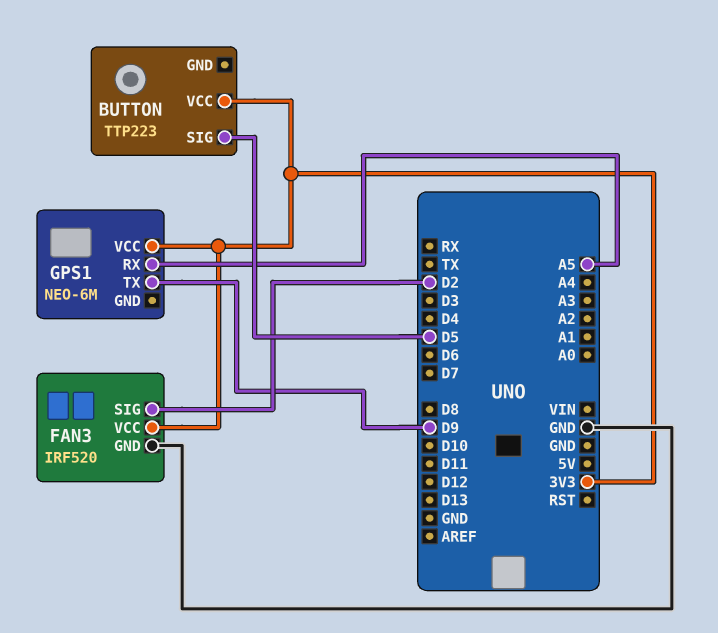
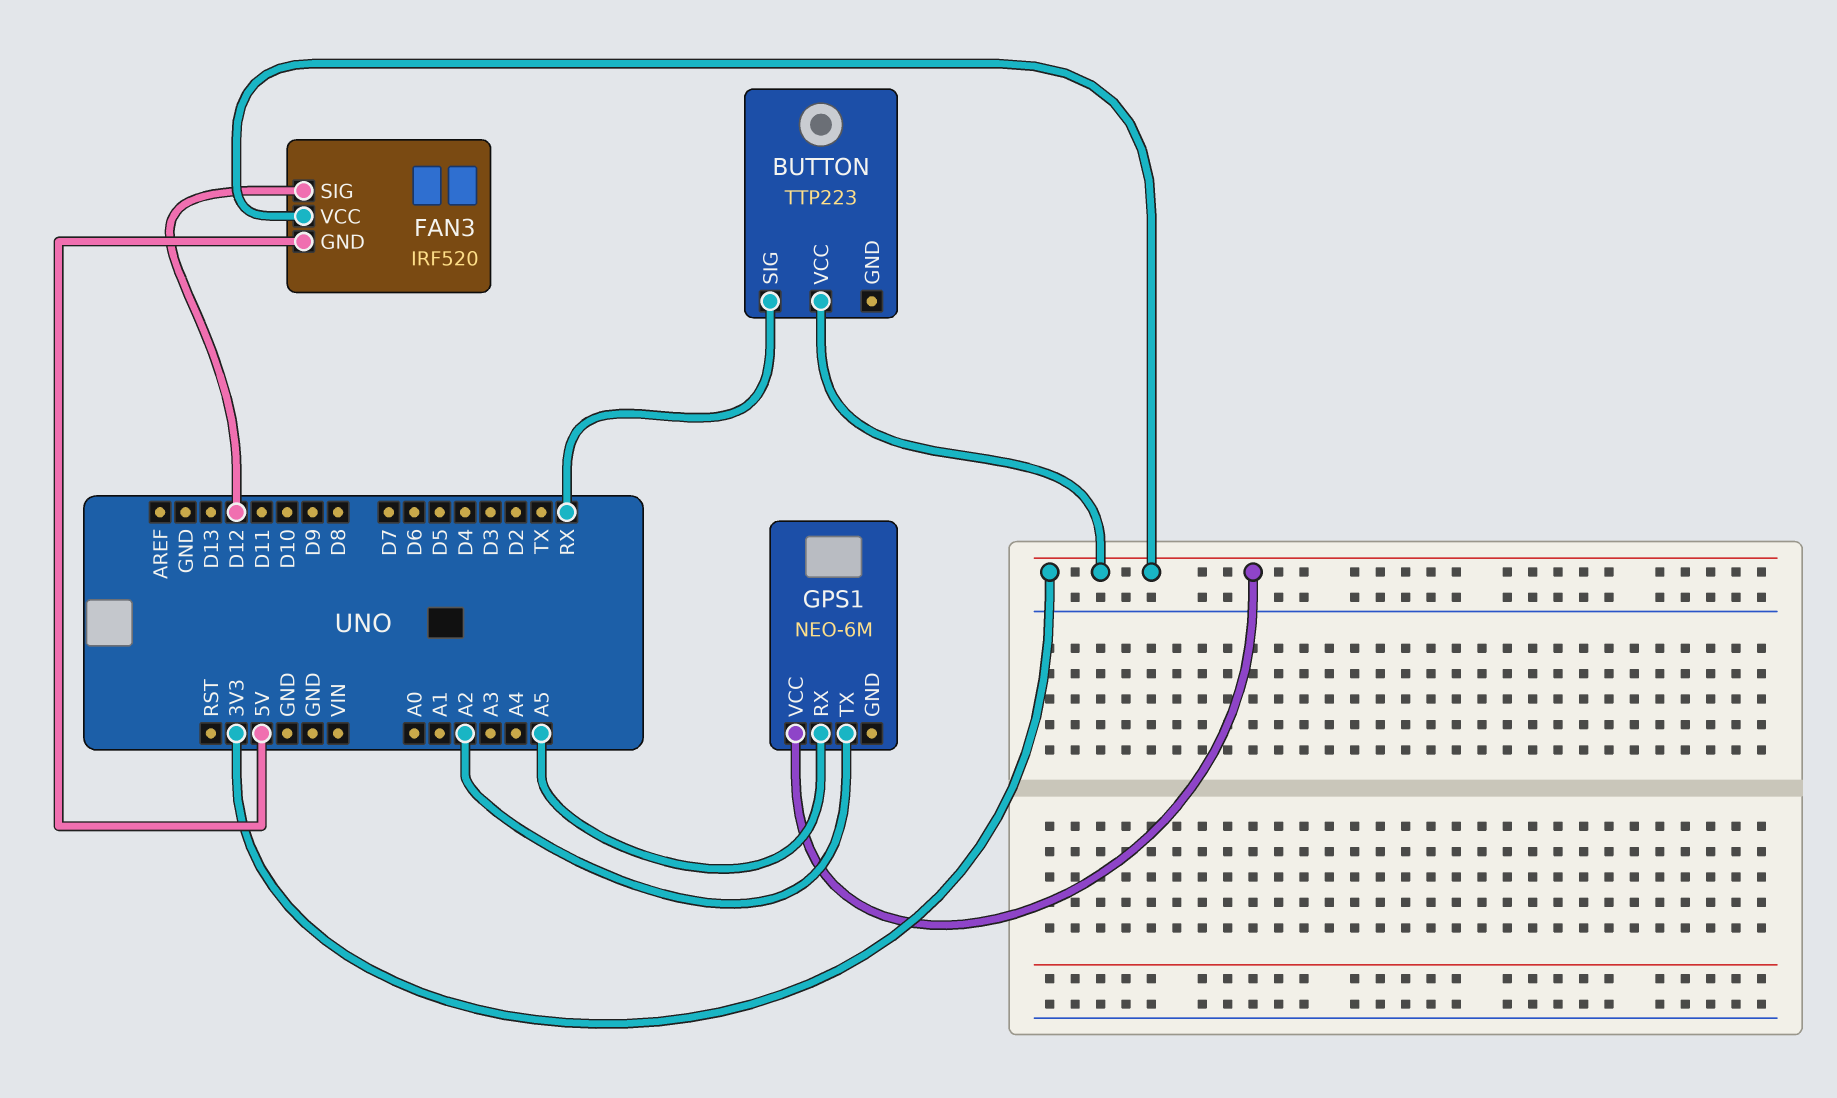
BUTTON pin SIG: D5 -> RX
FAN3 pin GND: GND -> 5V
FAN3 pin SIG: D2 -> D12
GPS1 pin TX: D9 -> A2

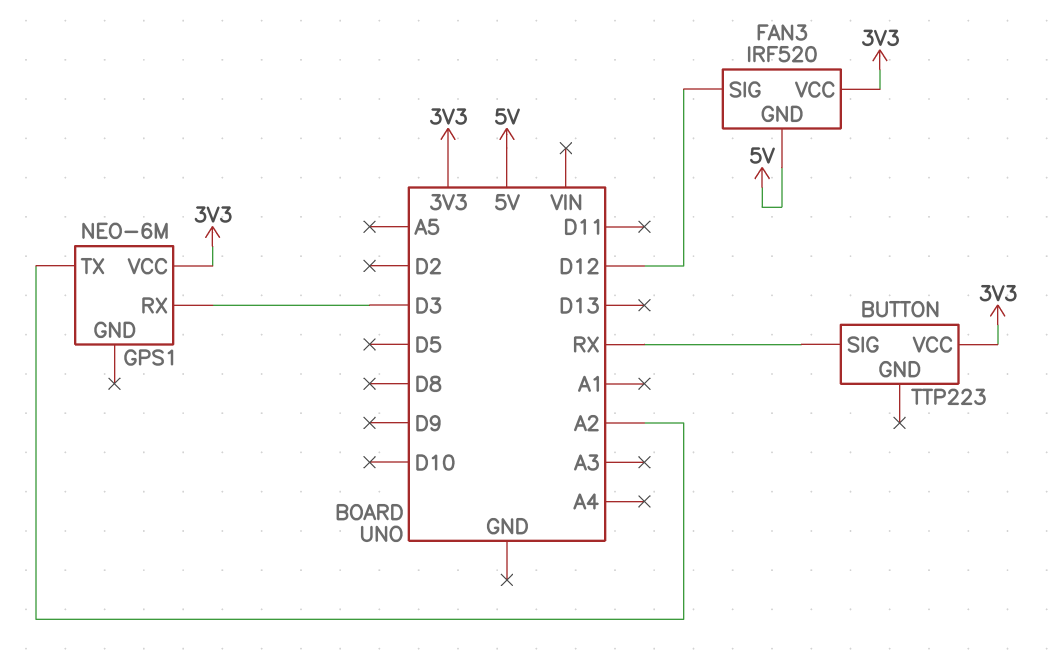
GPS1 pin RX: A5 -> D3

